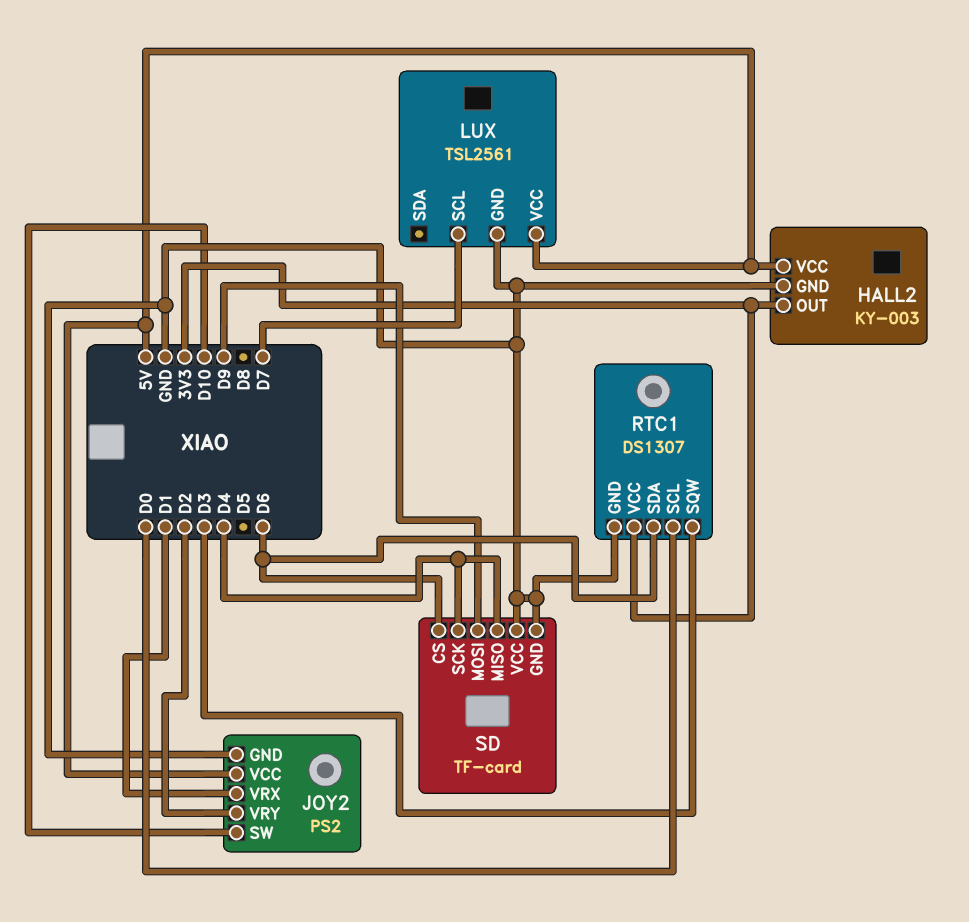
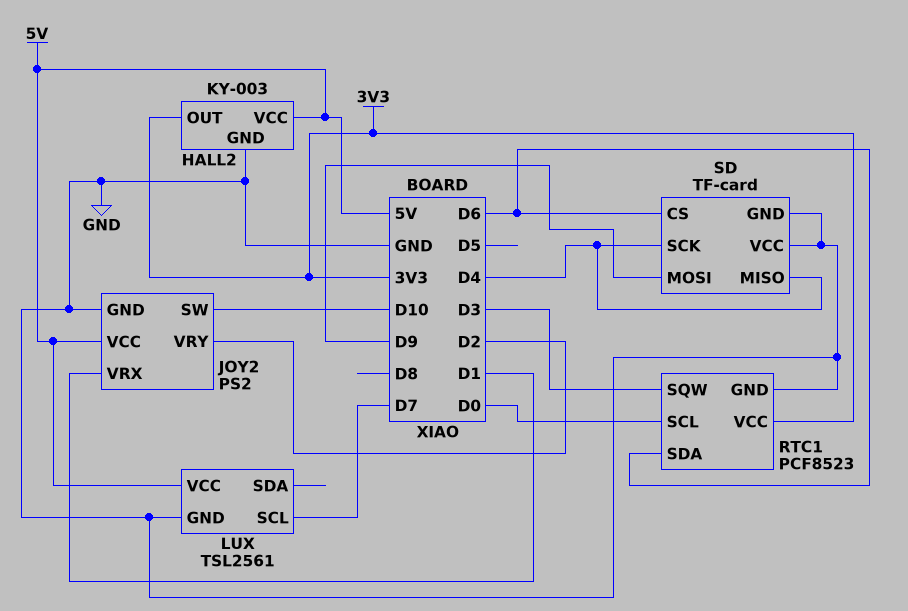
RTC1: DS1307 -> PCF8523

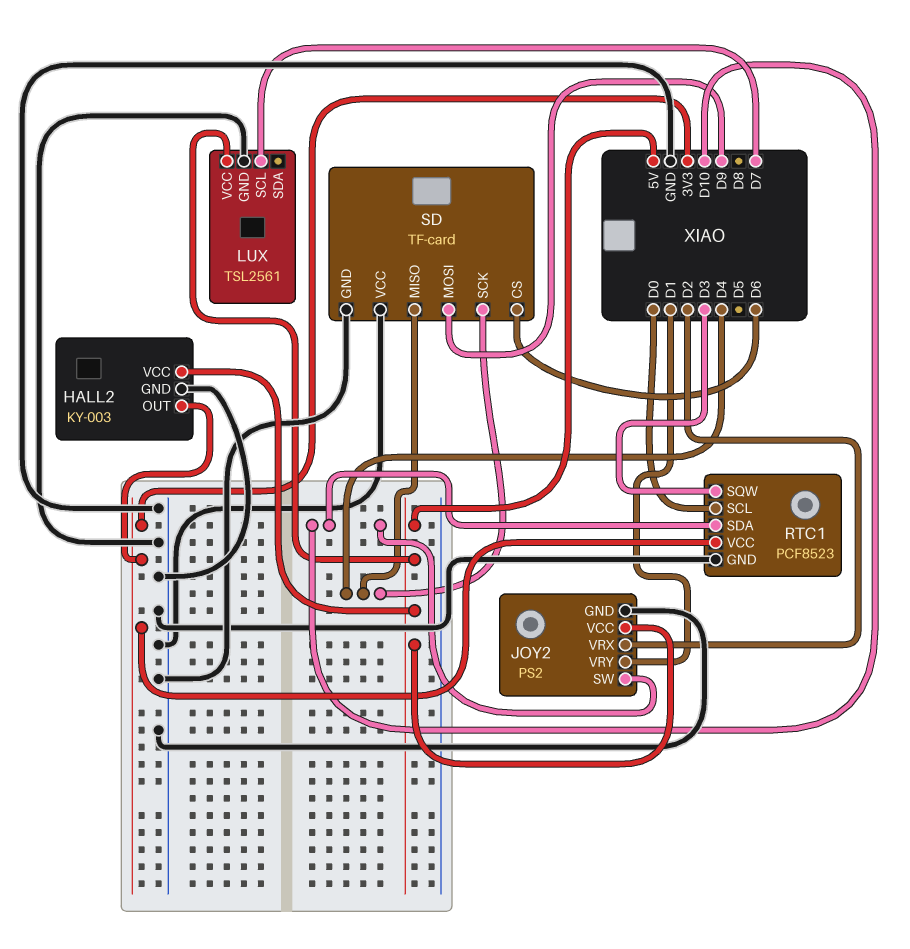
JOY2 pin VRX: D1 -> D2
JOY2 pin VRY: D2 -> D1
RTC1 pin SDA: D6 -> D10

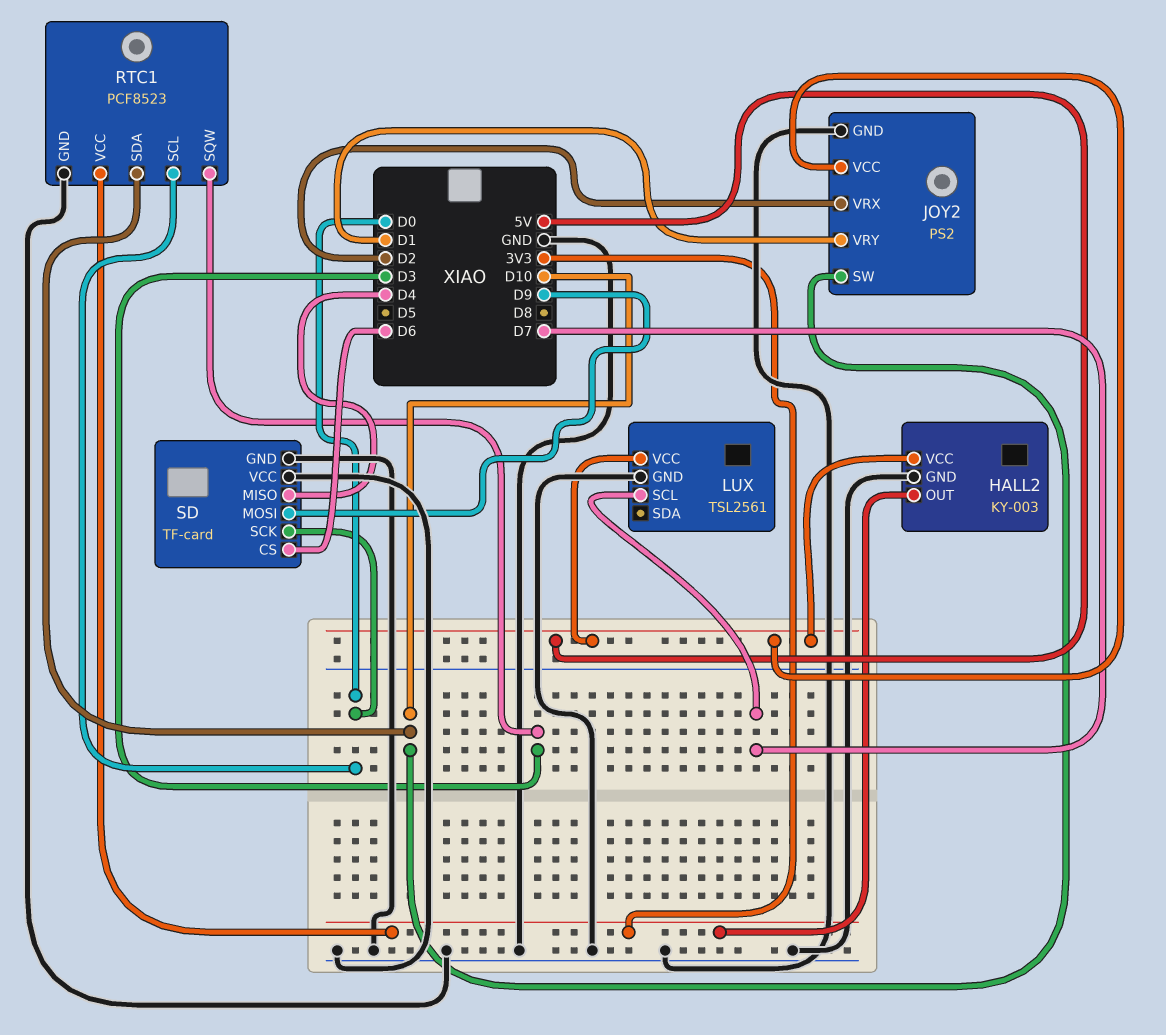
SD pin SCK: D4 -> D0

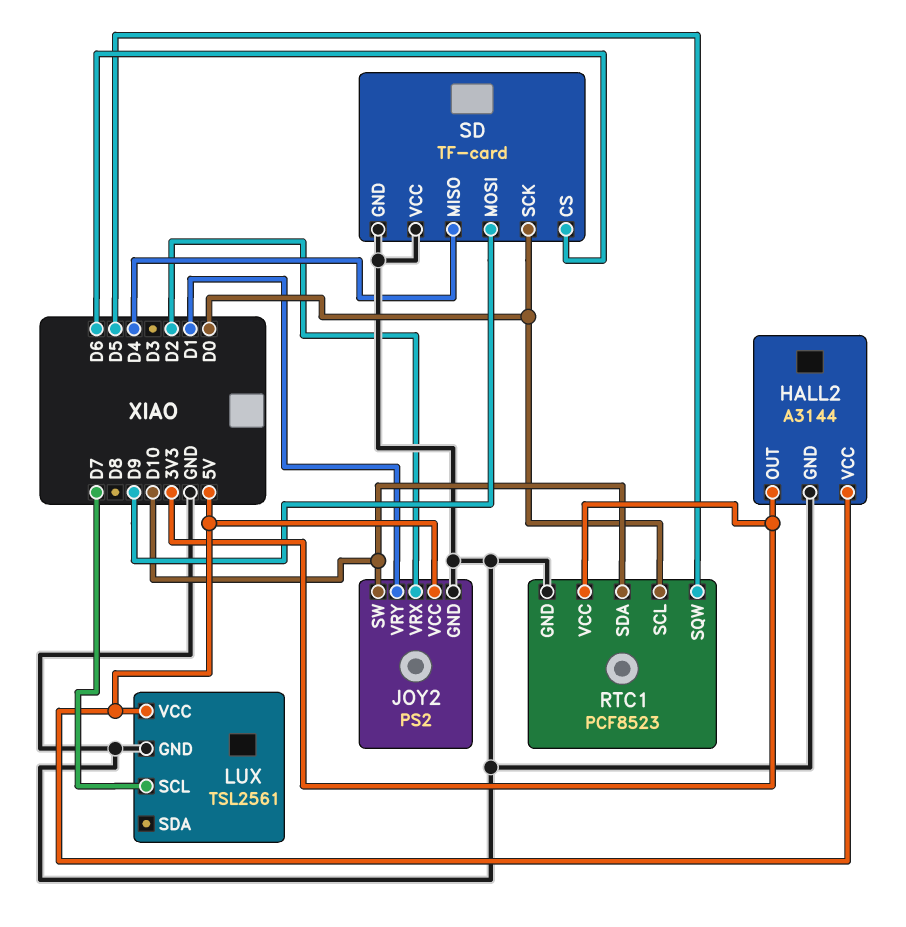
HALL2: KY-003 -> A3144
RTC1 pin SQW: D3 -> D5

